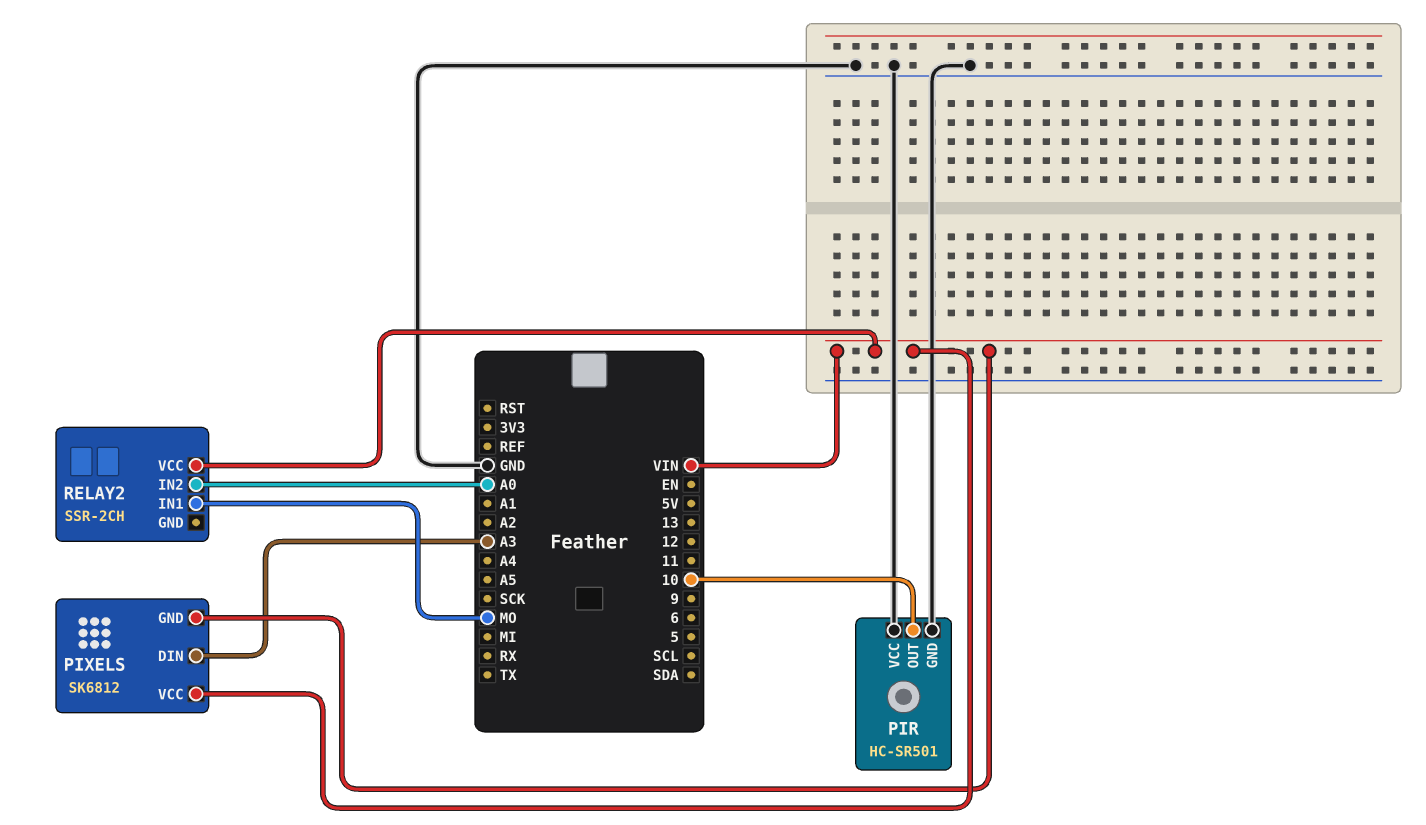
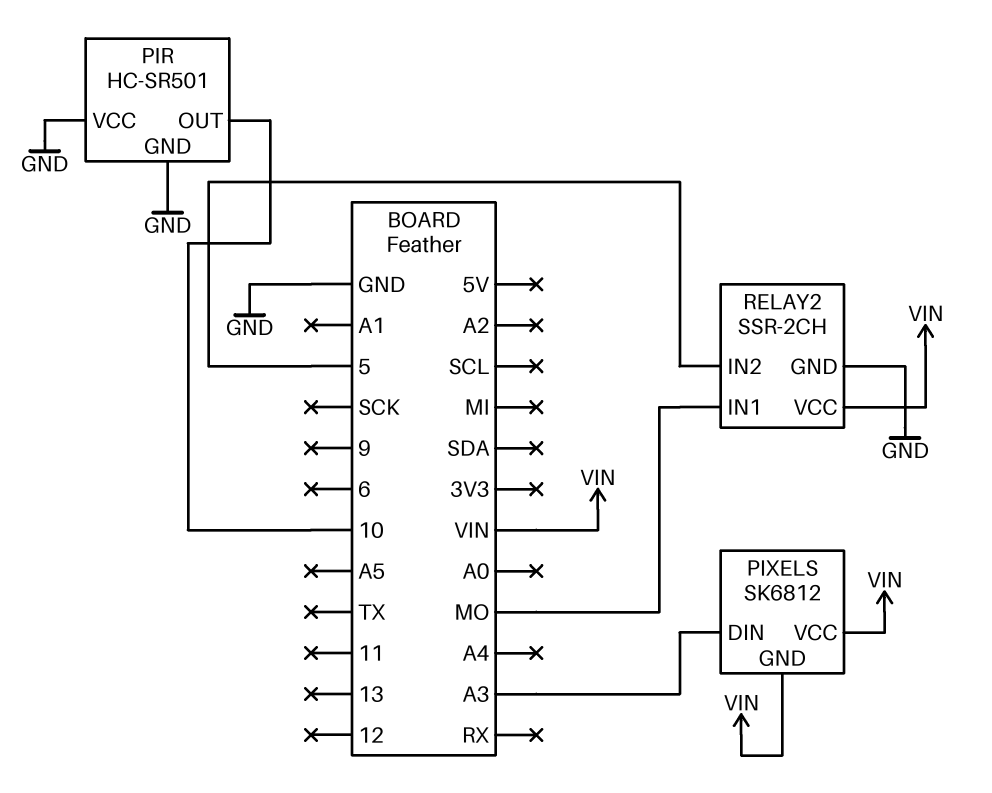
RELAY2 pin GND: none -> GND
RELAY2 pin IN2: A0 -> 5

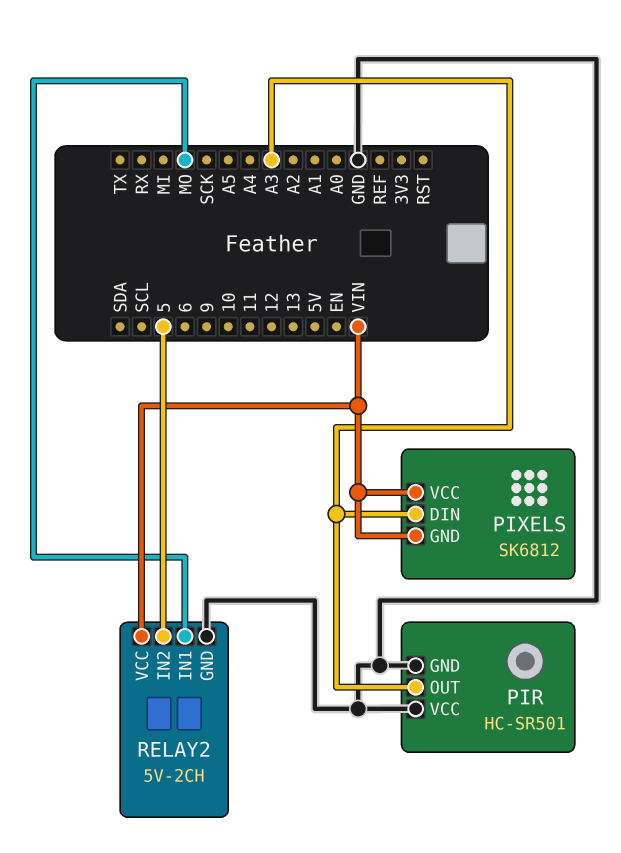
PIR pin OUT: 10 -> A3
RELAY2: SSR-2CH -> 5V-2CH

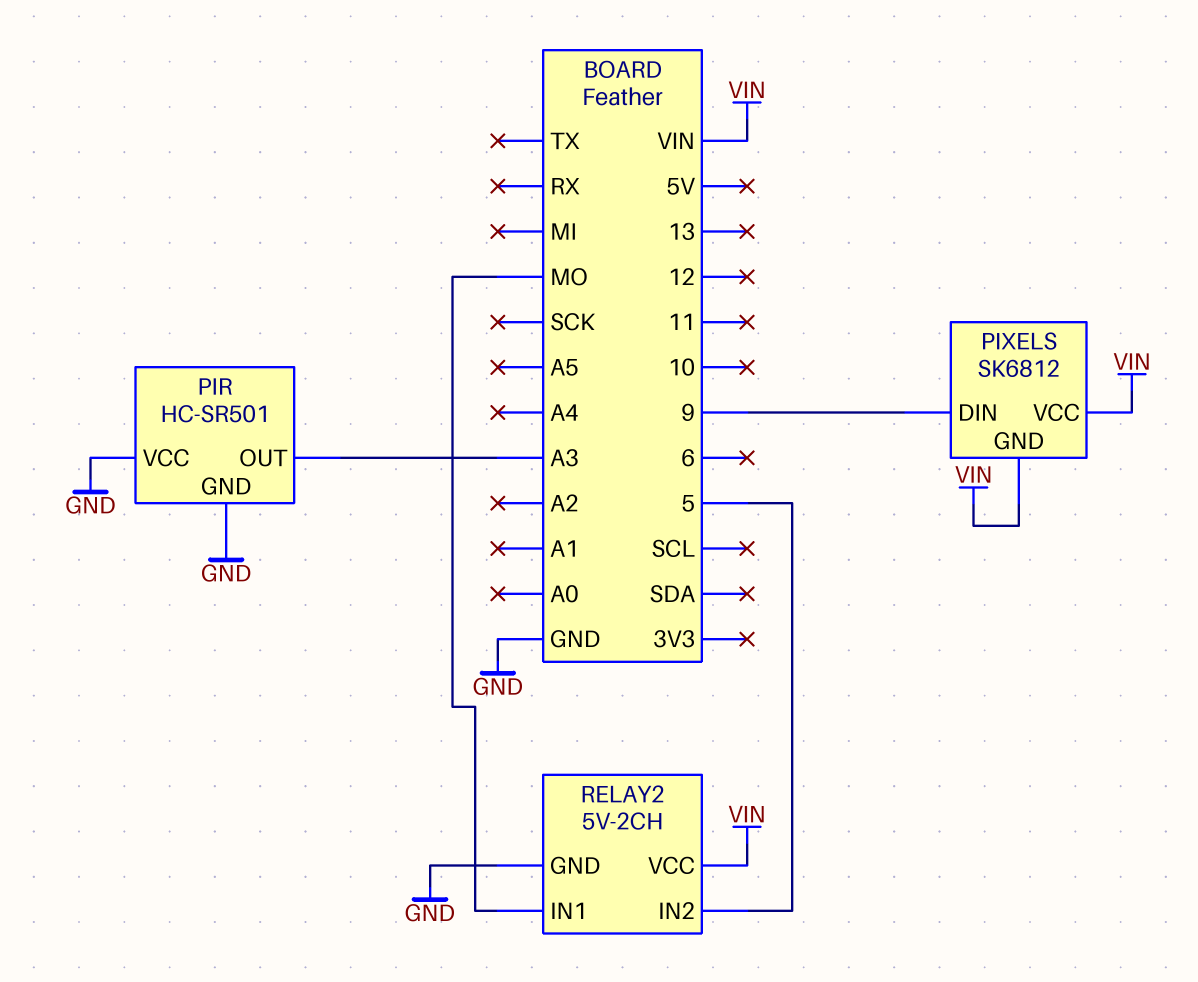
PIXELS pin DIN: A3 -> 9

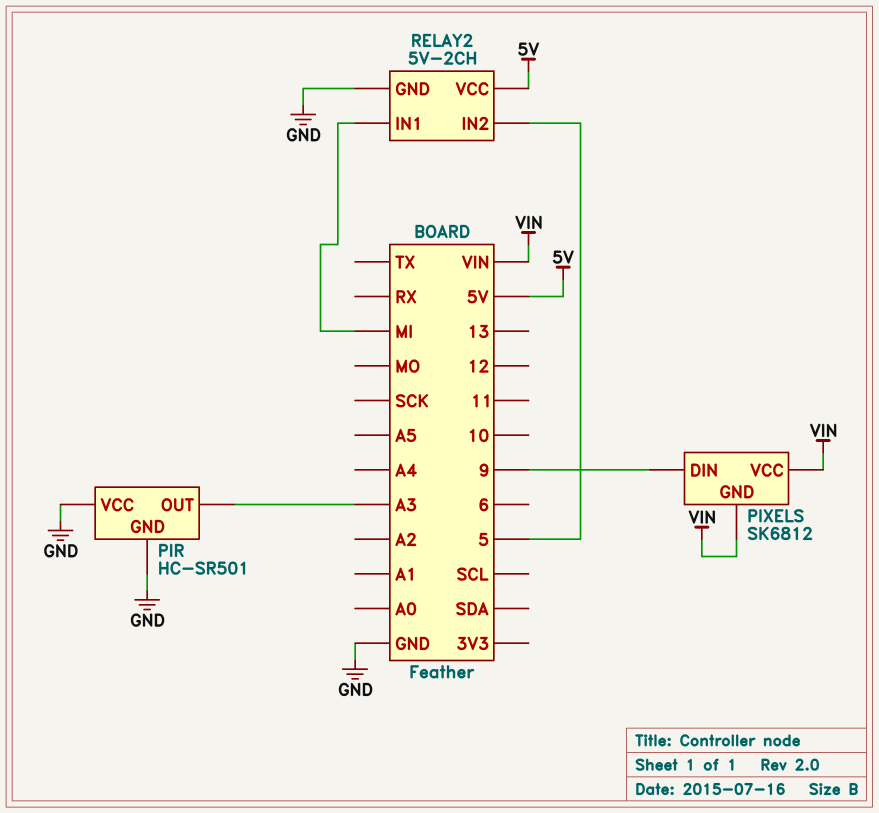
RELAY2 pin IN1: MO -> MI
RELAY2 pin VCC: VIN -> 5V

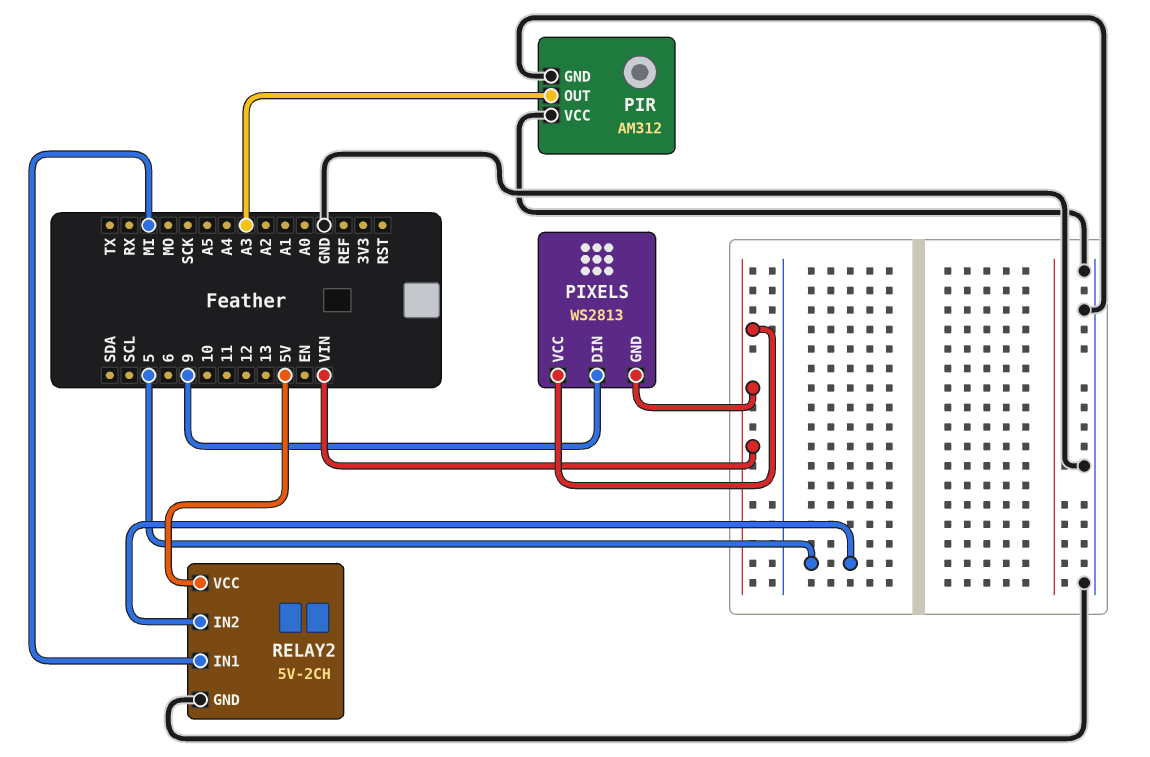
PIR: HC-SR501 -> AM312
PIXELS: SK6812 -> WS2813

